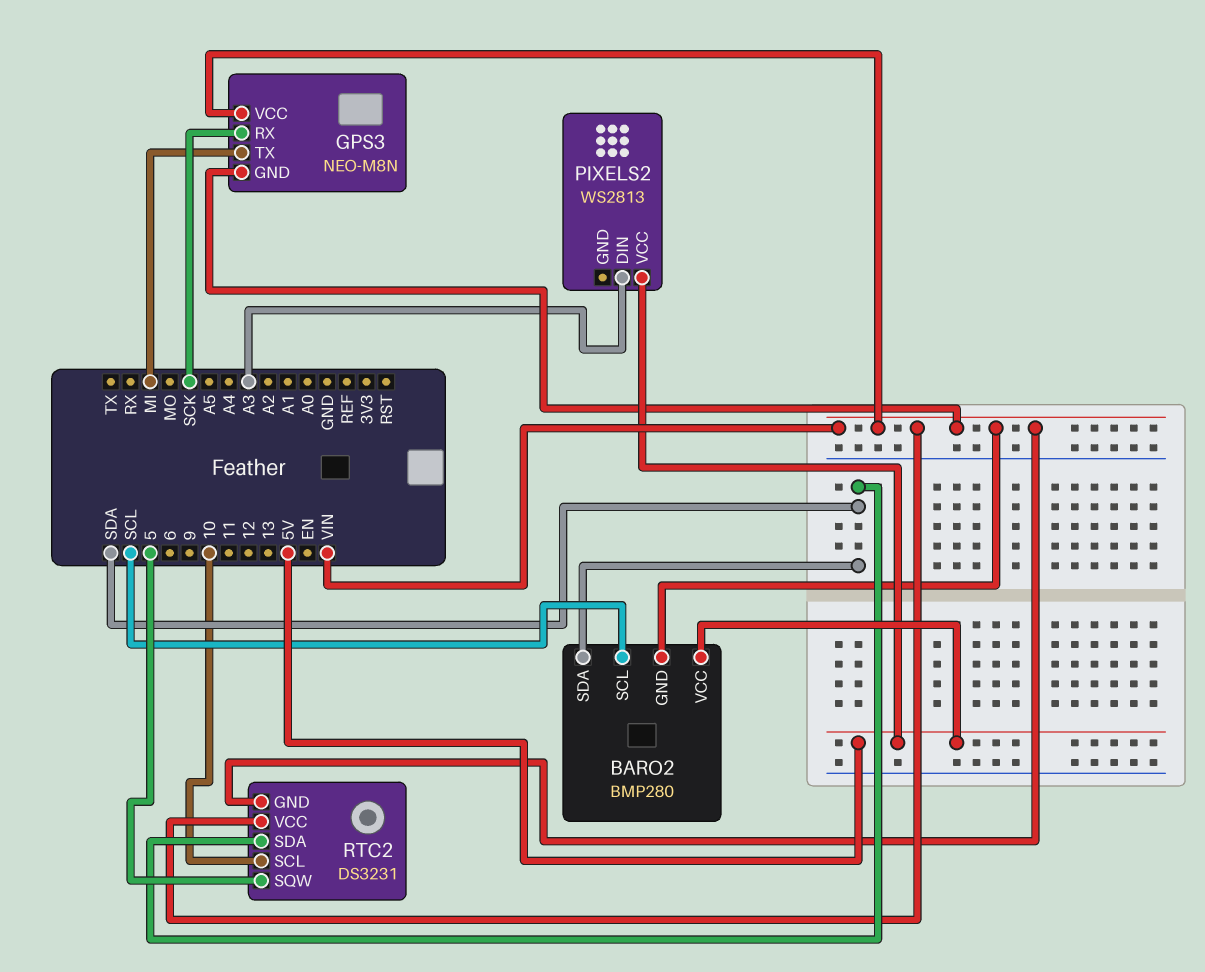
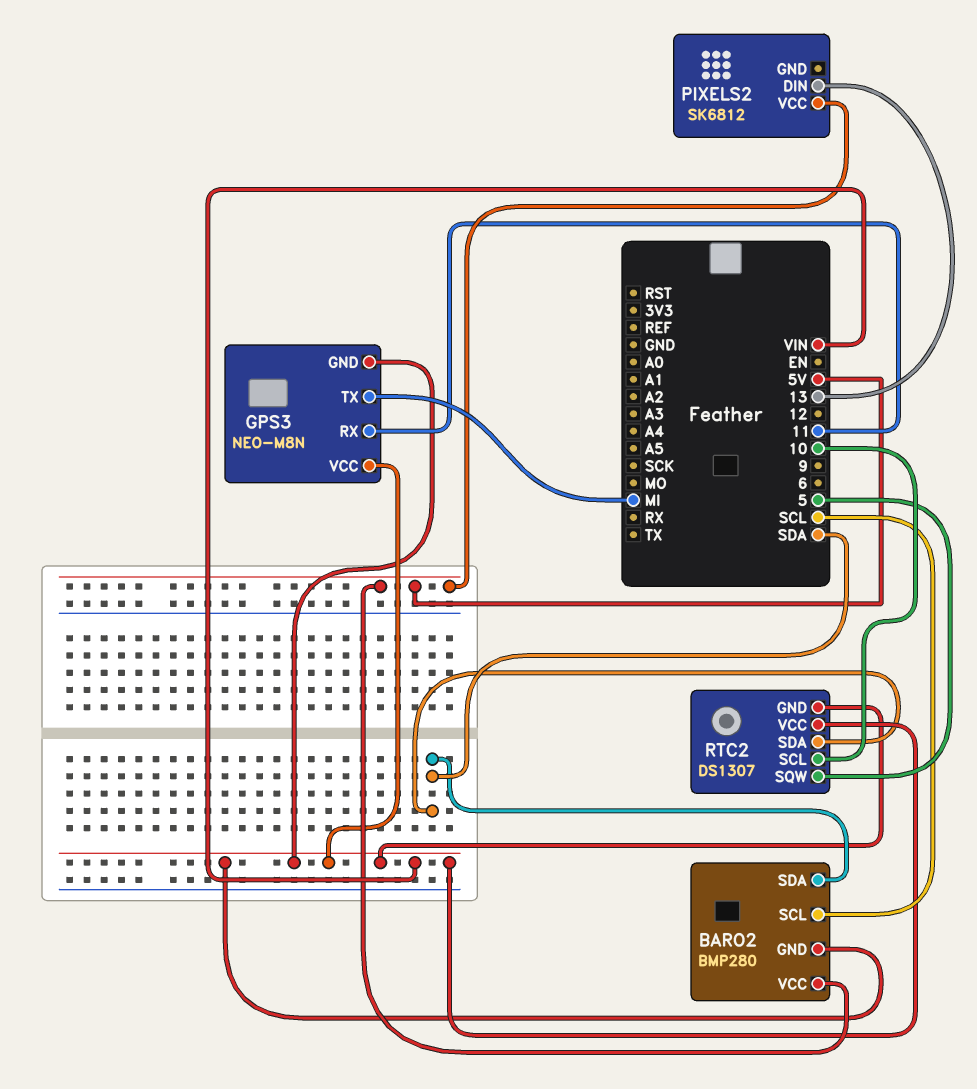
GPS3 pin RX: SCK -> 11
PIXELS2: WS2813 -> SK6812
PIXELS2 pin DIN: A3 -> 13
RTC2: DS3231 -> DS1307

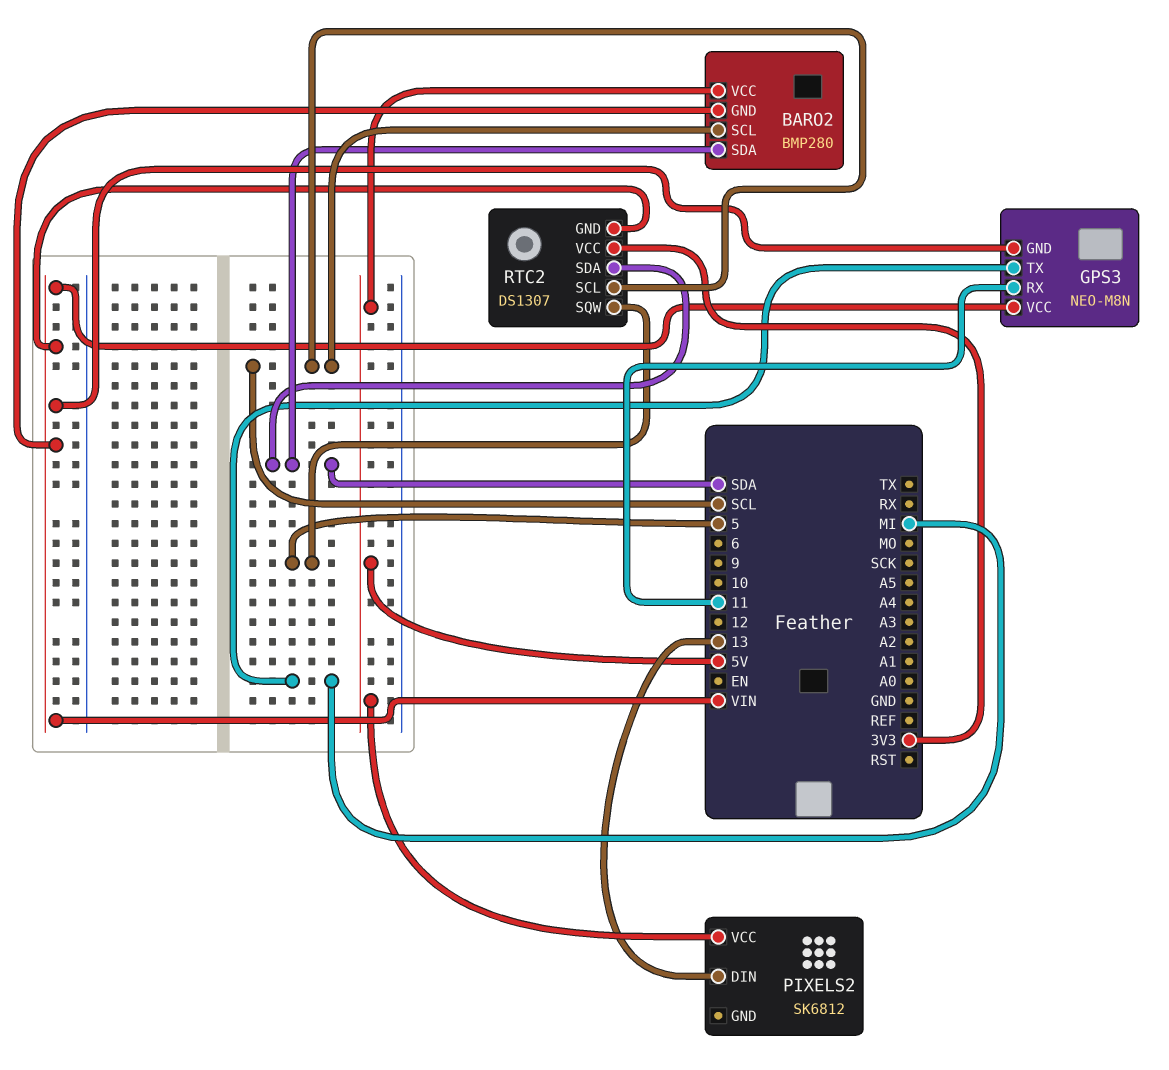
RTC2 pin SCL: 10 -> SCL
RTC2 pin VCC: VIN -> 3V3

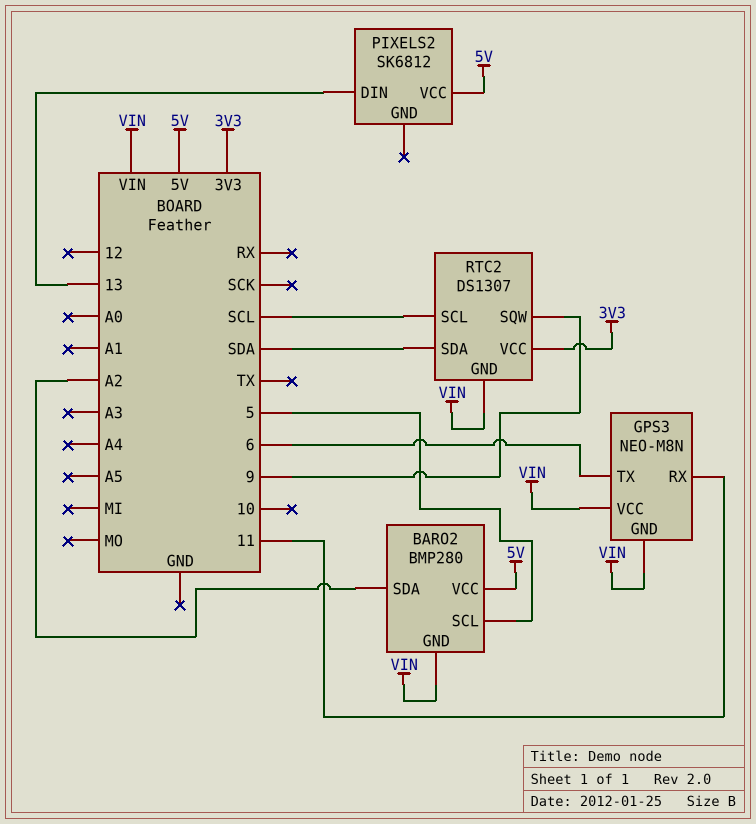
BARO2 pin SCL: SCL -> 5
BARO2 pin SDA: SDA -> A2
GPS3 pin TX: MI -> 6
RTC2 pin SQW: 5 -> 9

